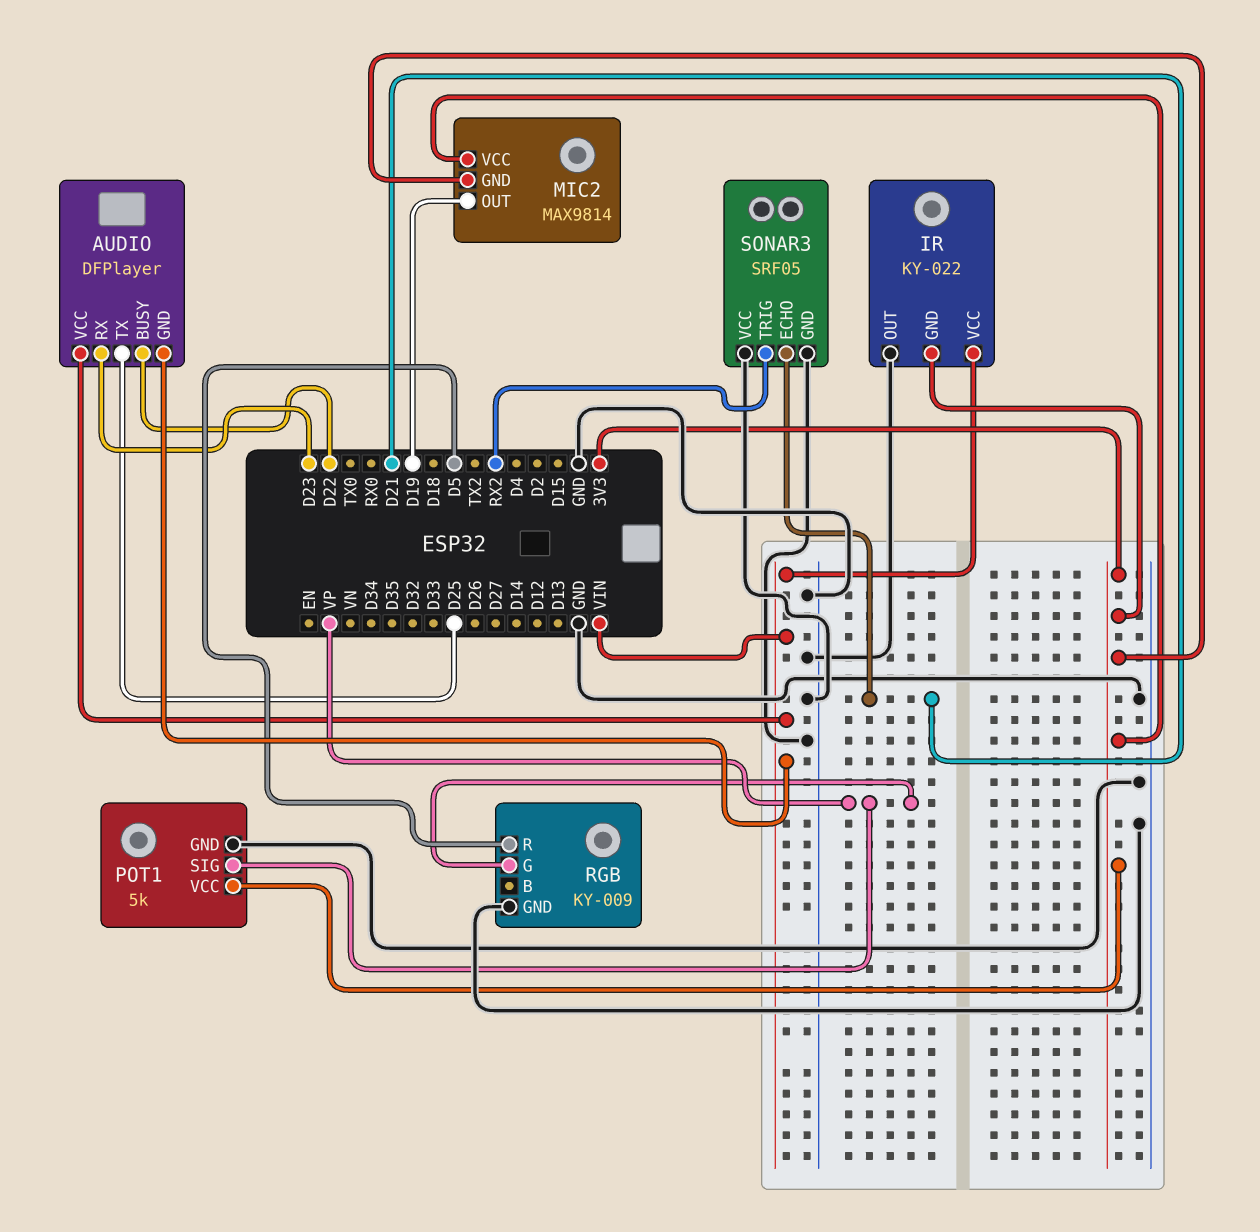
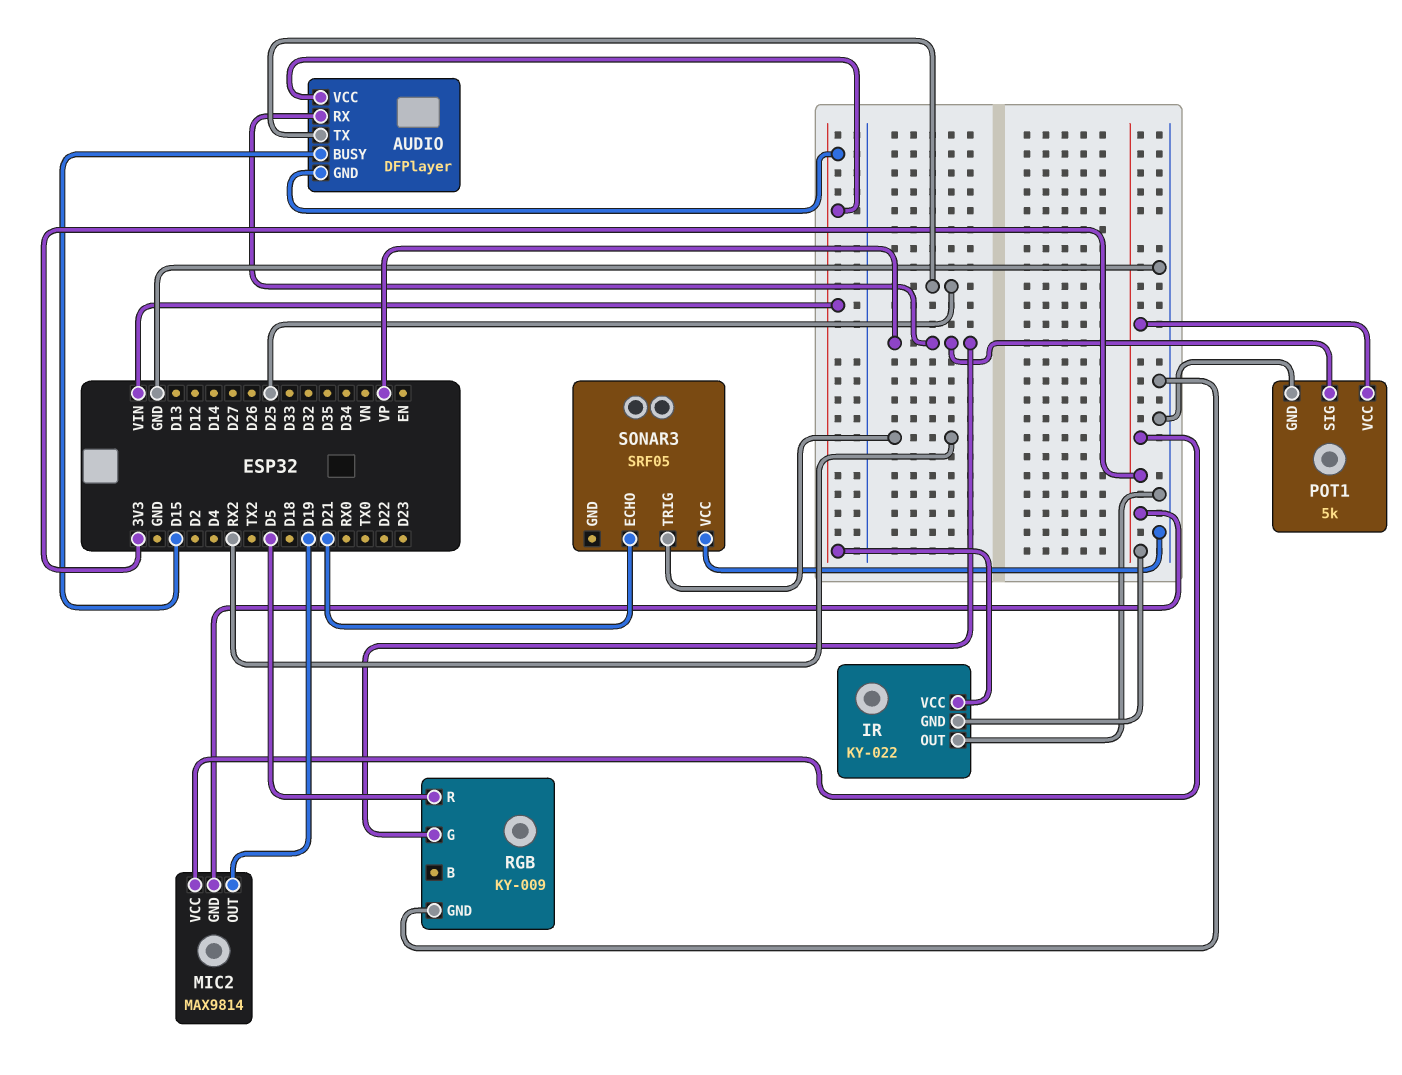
AUDIO pin BUSY: D22 -> D15
AUDIO pin RX: D23 -> VP
SONAR3 pin GND: GND -> none

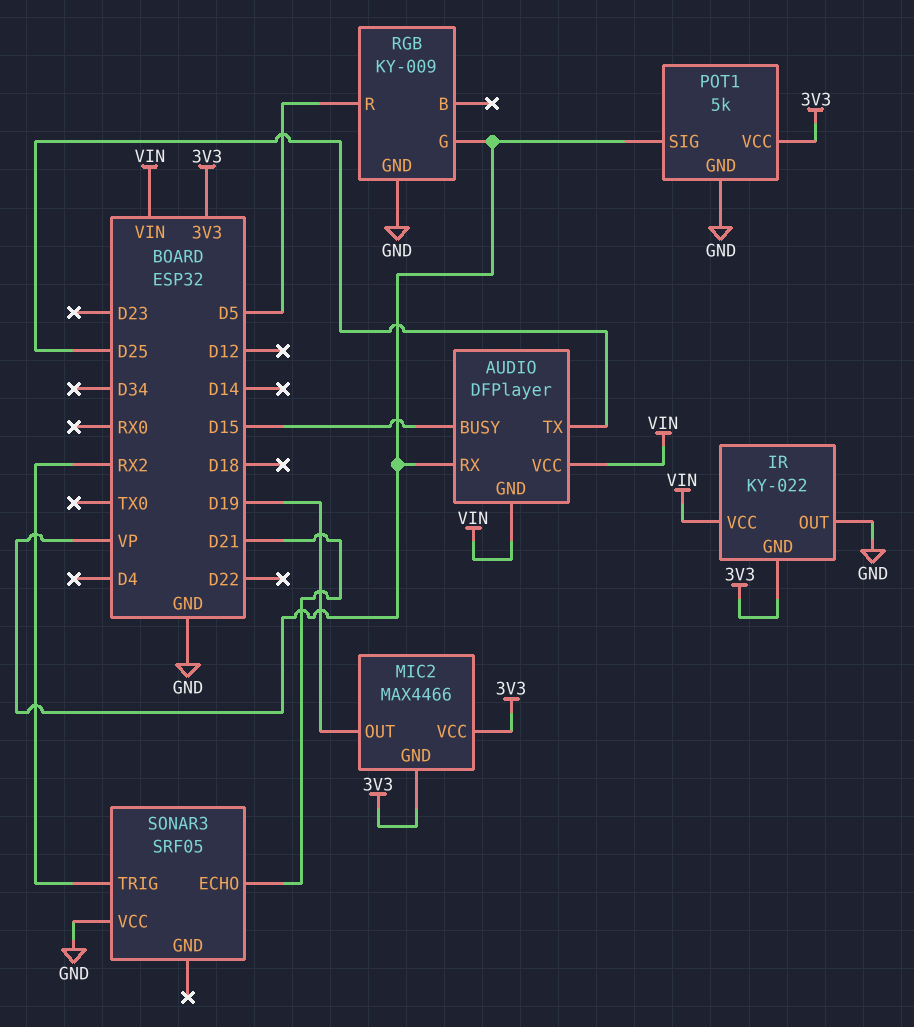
MIC2: MAX9814 -> MAX4466

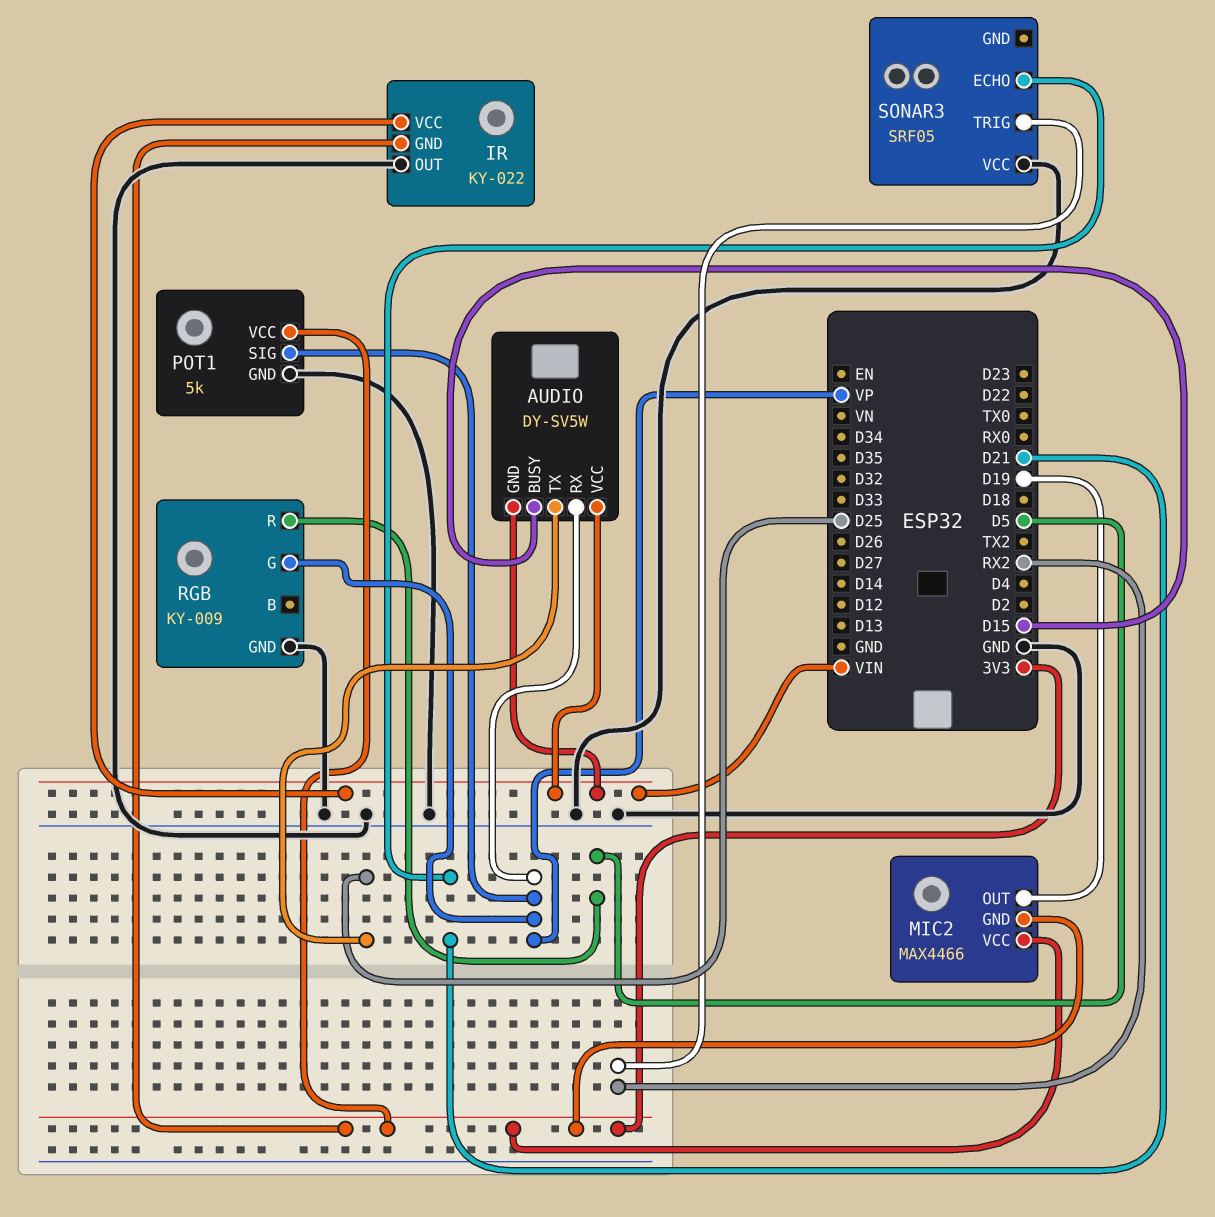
AUDIO: DFPlayer -> DY-SV5W

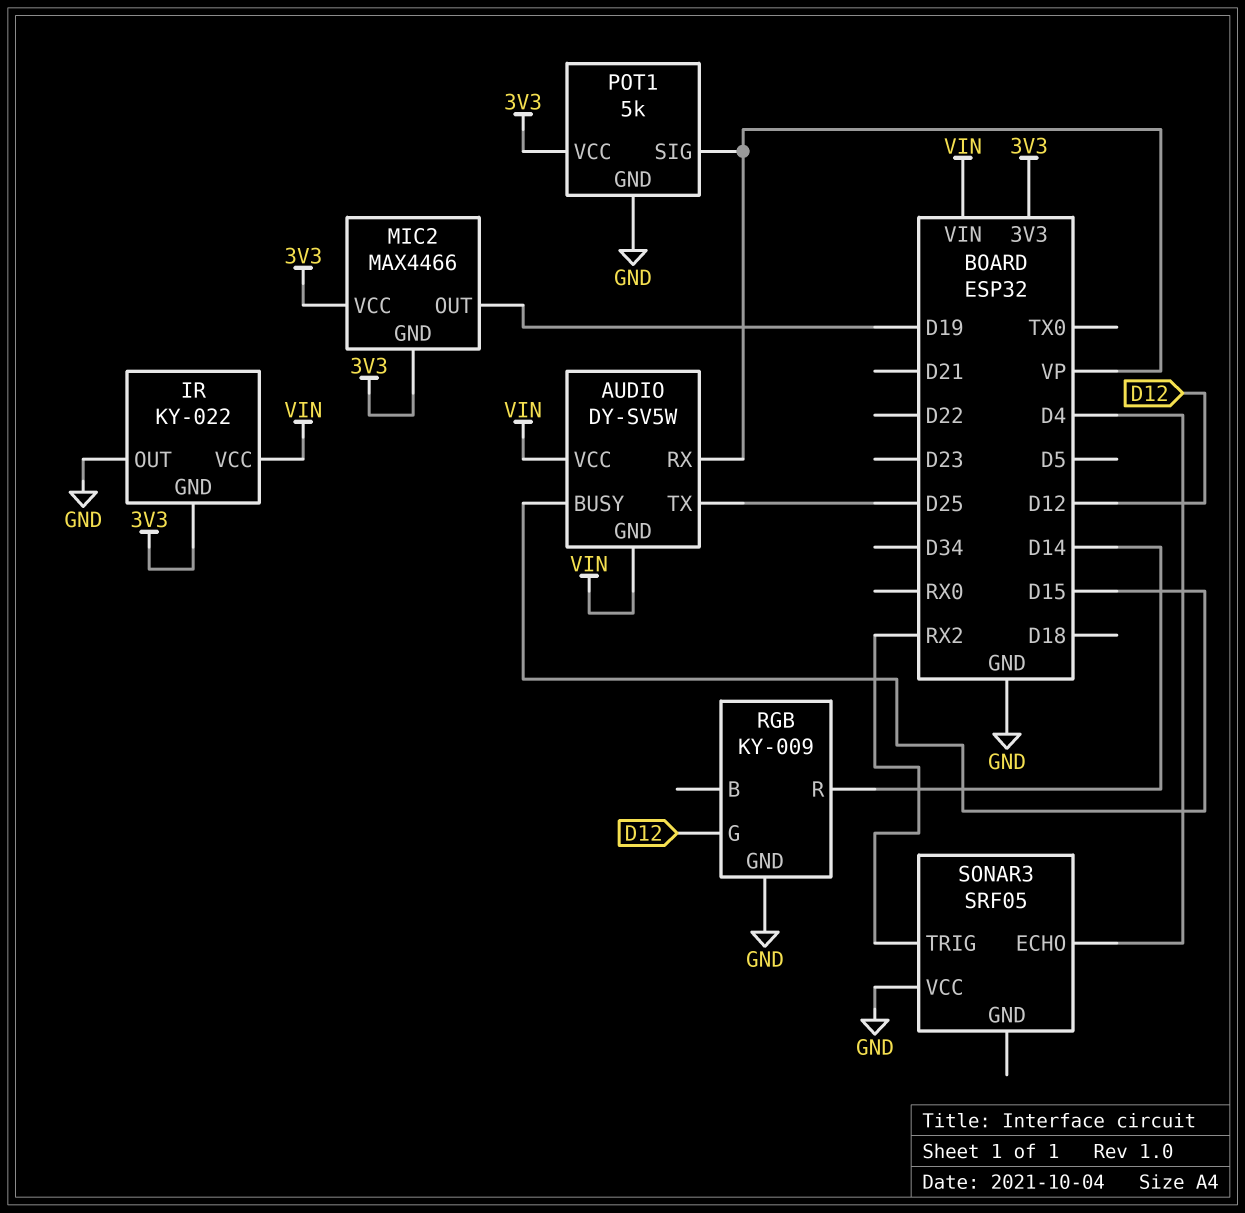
RGB pin G: VP -> D12
RGB pin R: D5 -> D14
SONAR3 pin ECHO: D21 -> D4

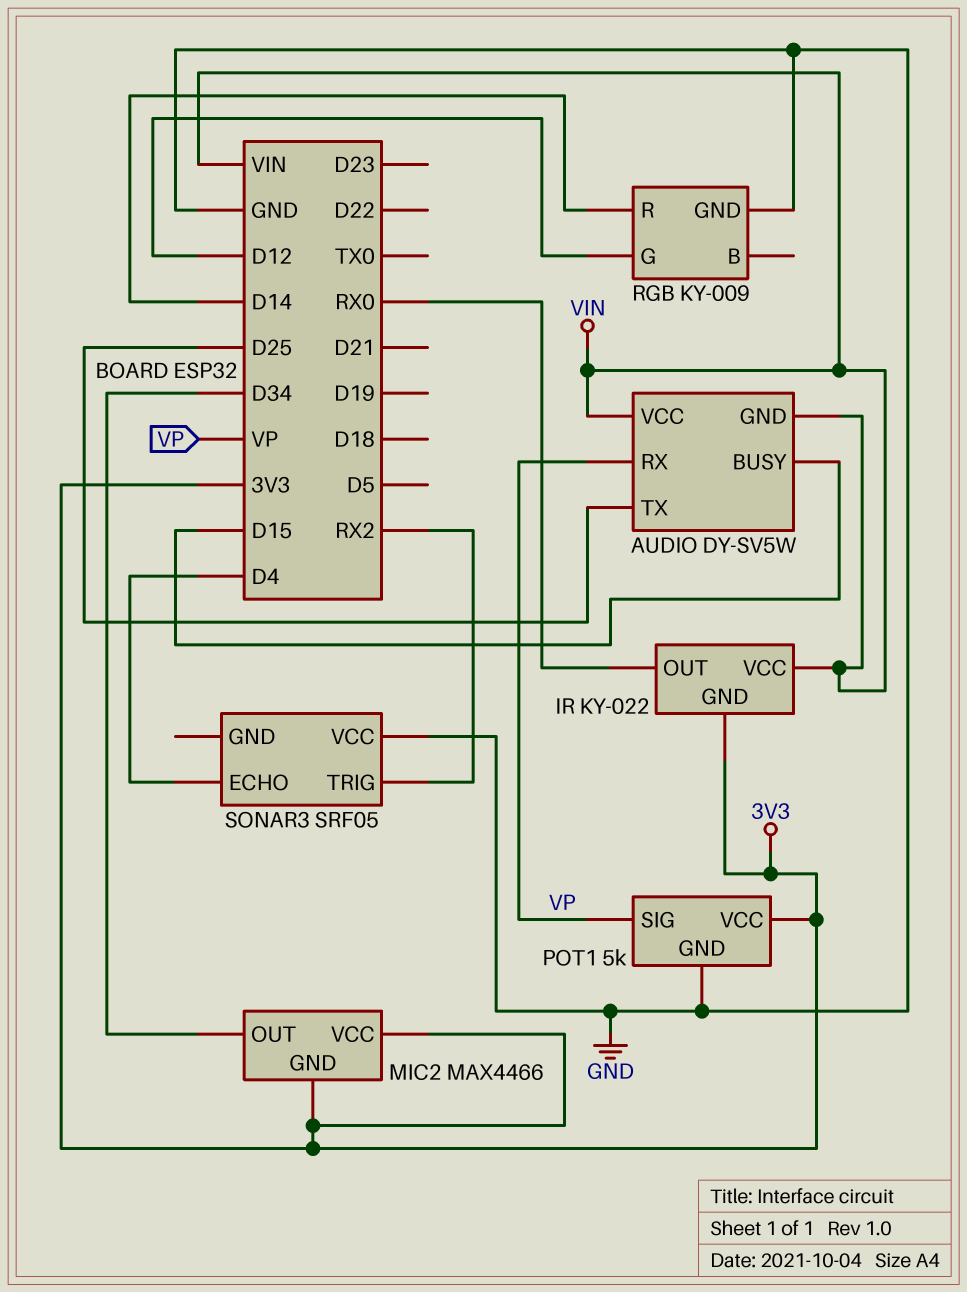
IR pin OUT: GND -> RX0
MIC2 pin OUT: D19 -> D34

